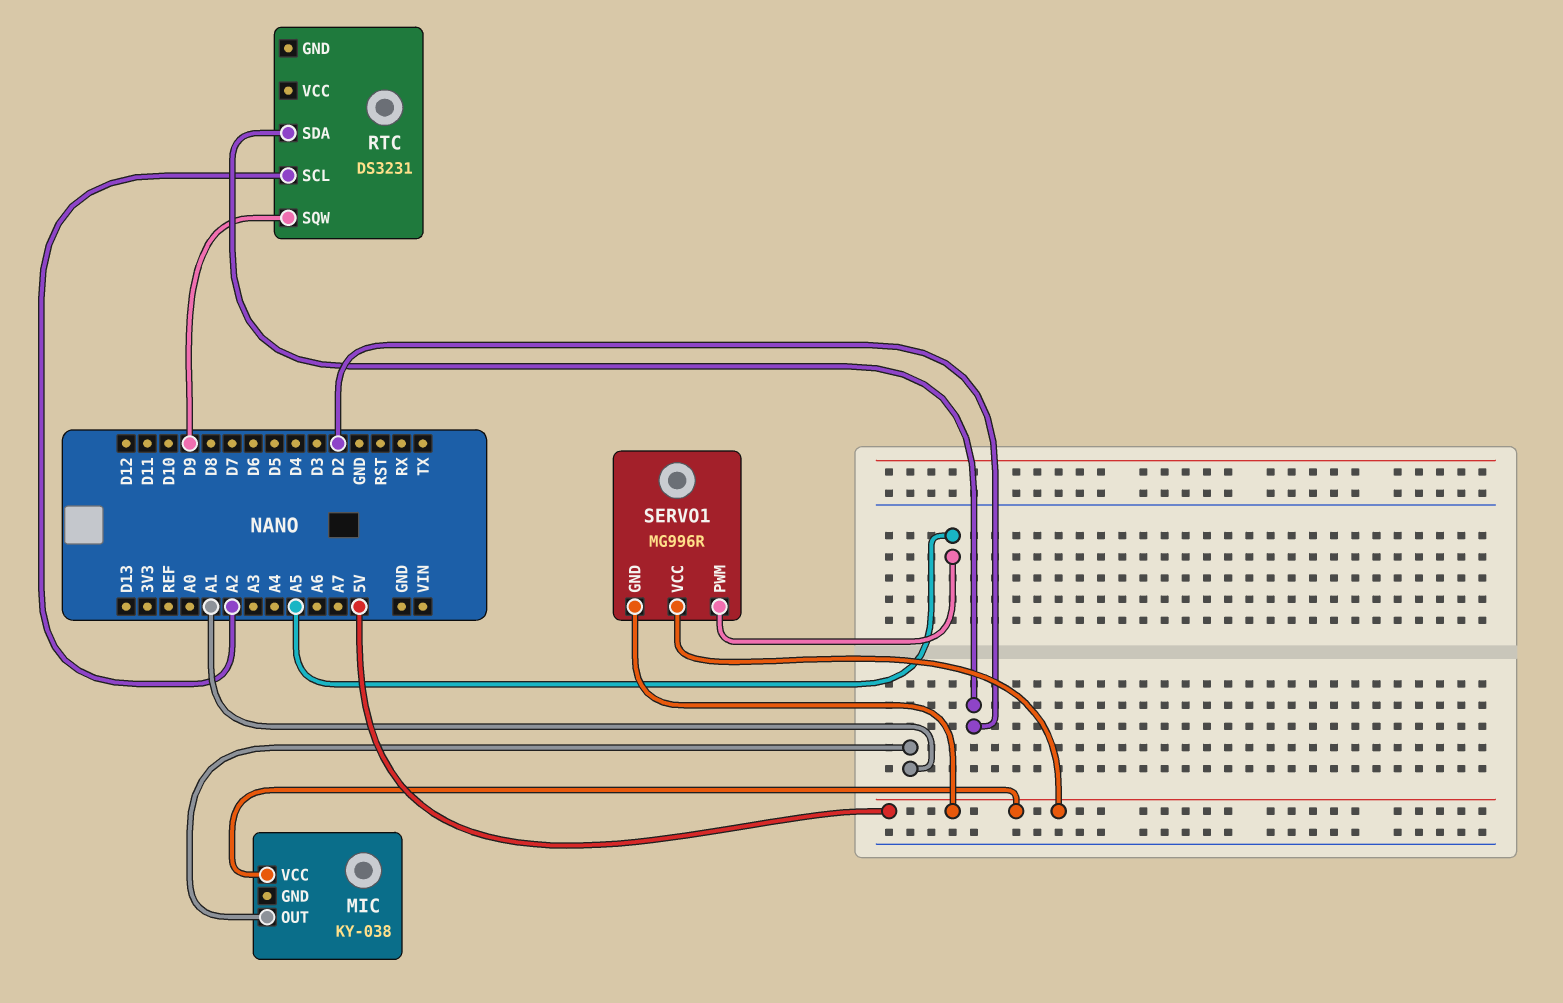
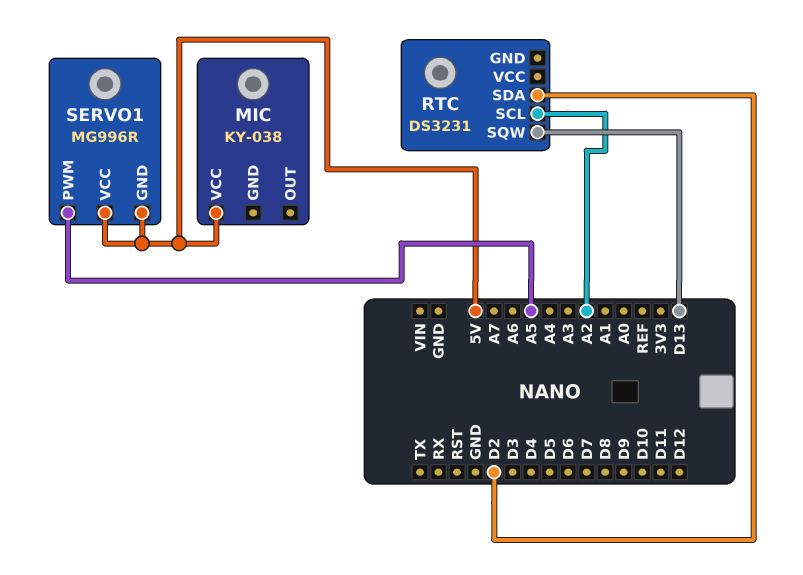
MIC pin OUT: A1 -> none
RTC pin SQW: D9 -> D13

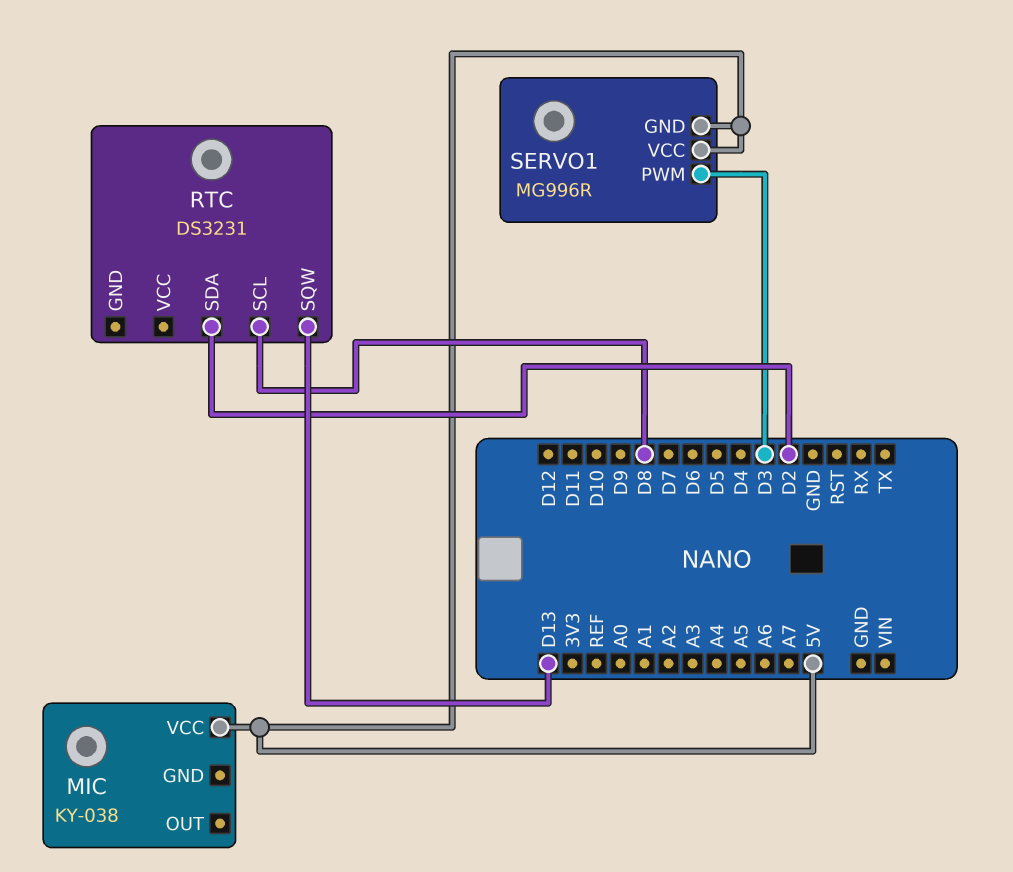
RTC pin SCL: A2 -> D8
SERVO1 pin PWM: A5 -> D3

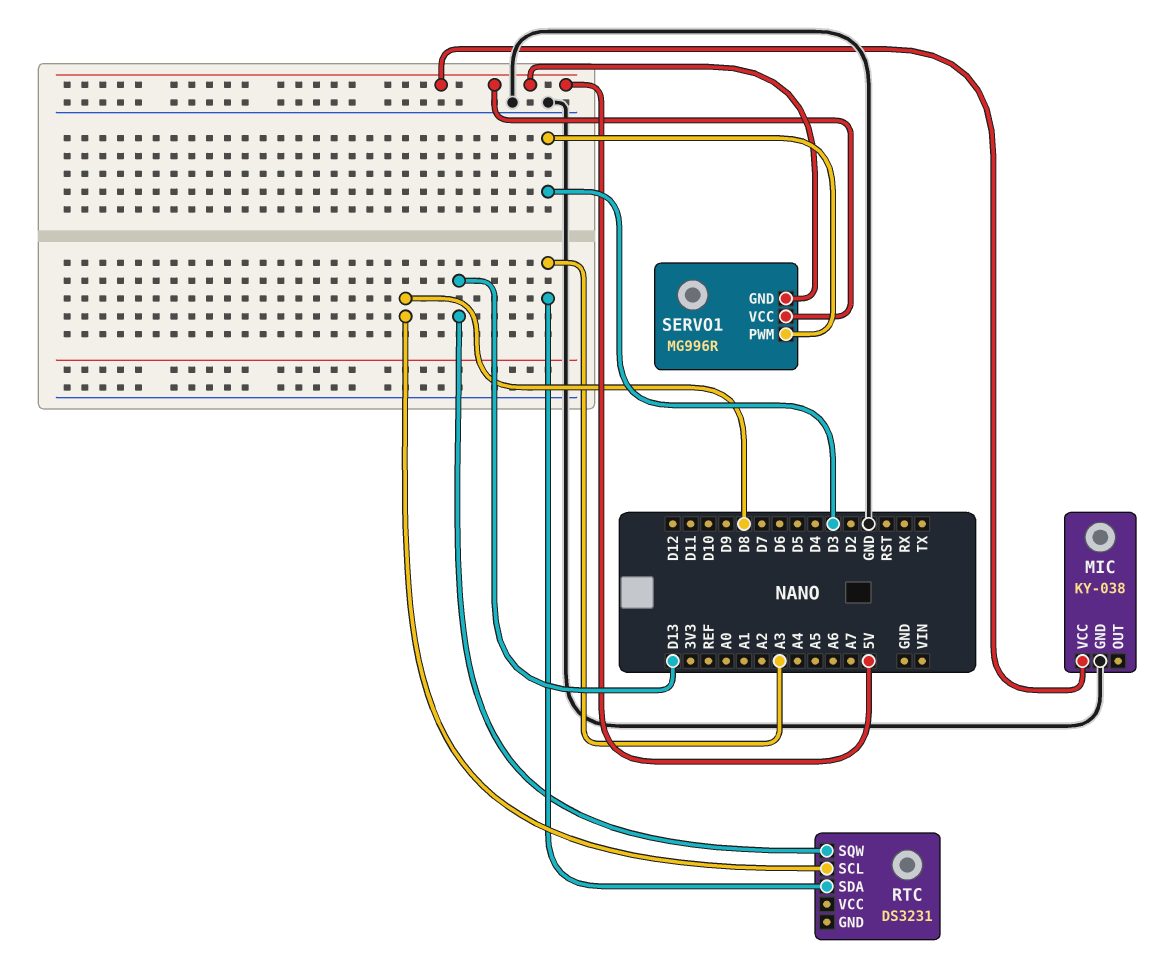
MIC pin GND: none -> GND
RTC pin SDA: D2 -> A3

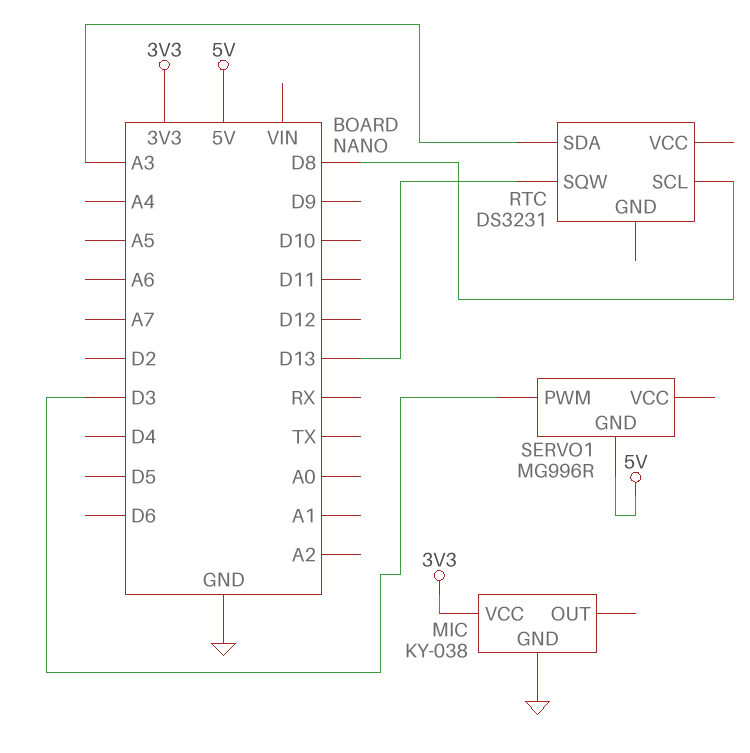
MIC pin VCC: 5V -> 3V3
SERVO1 pin VCC: 5V -> none

